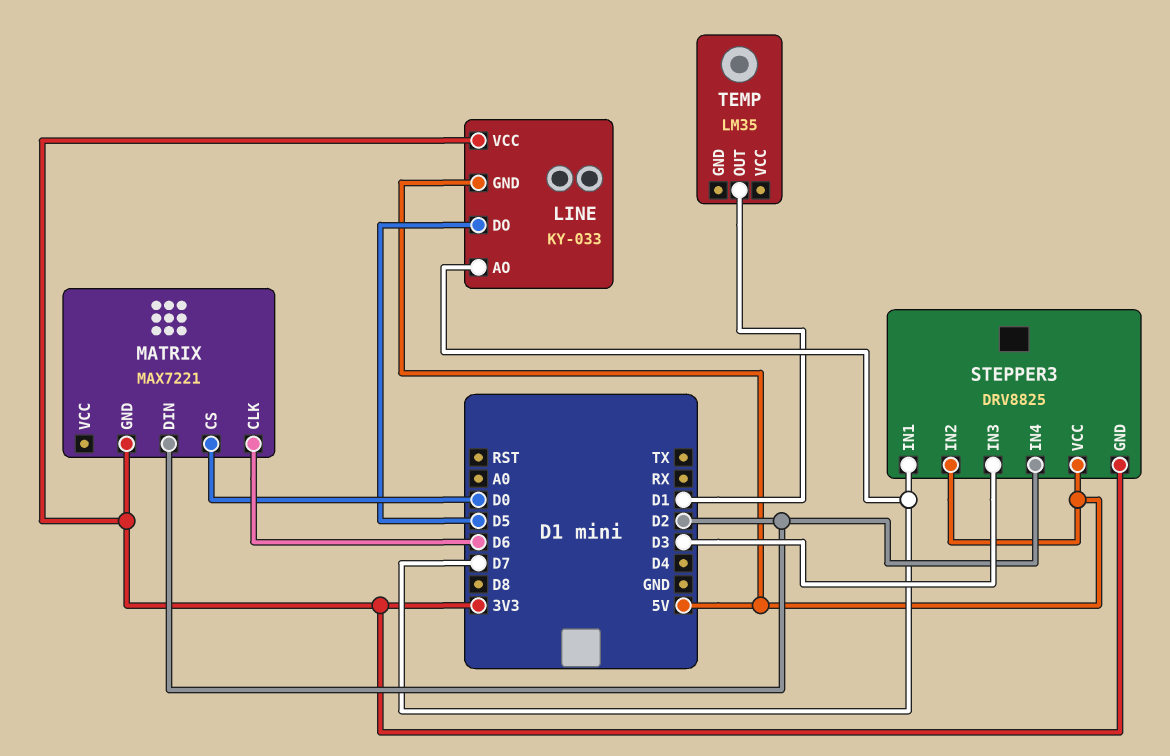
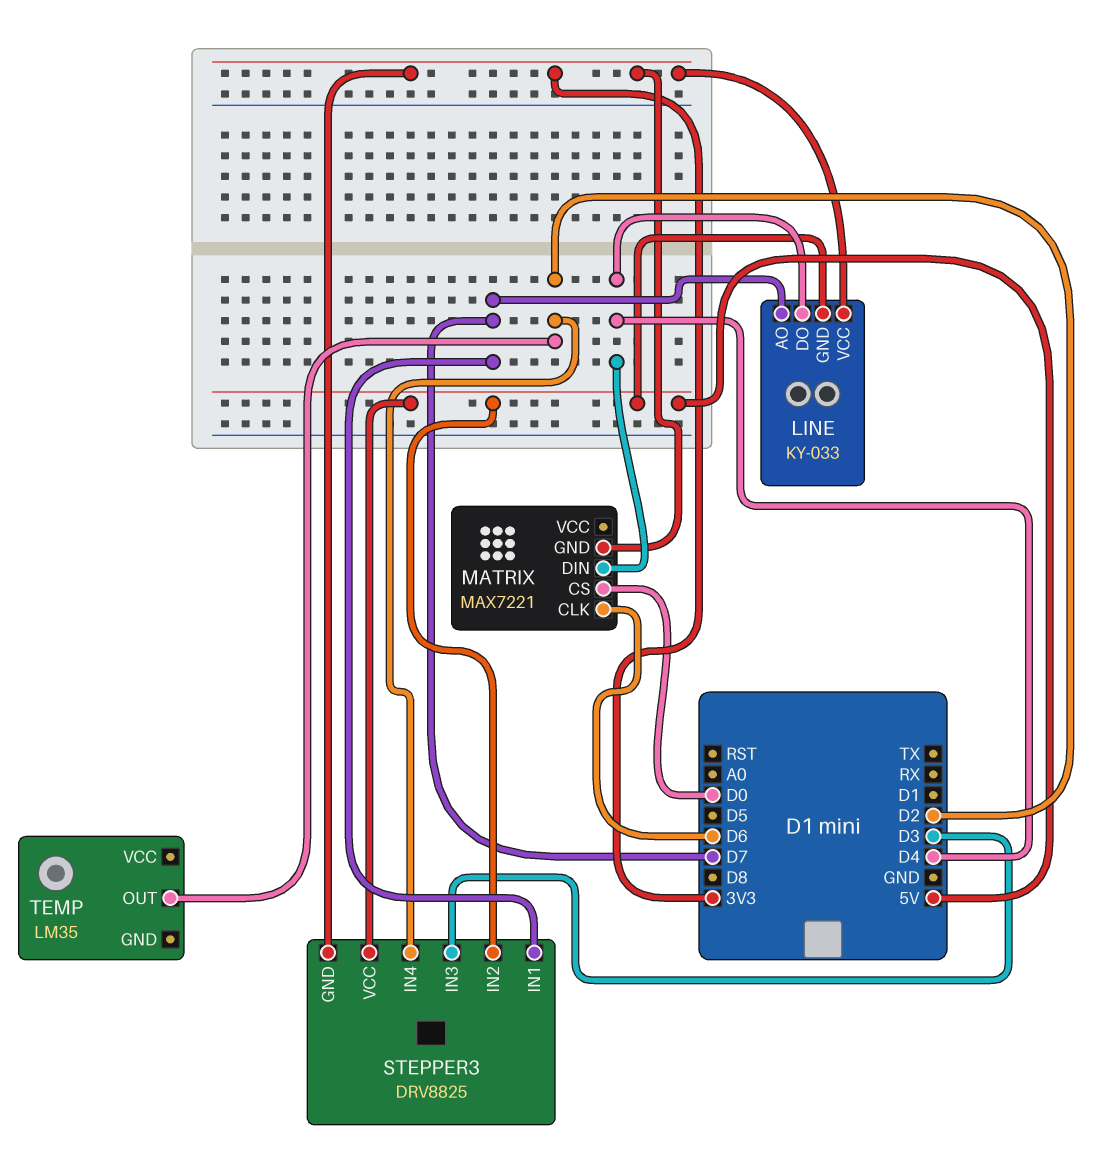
LINE pin DO: D5 -> D4
MATRIX pin DIN: D2 -> D4
TEMP pin OUT: D1 -> D2

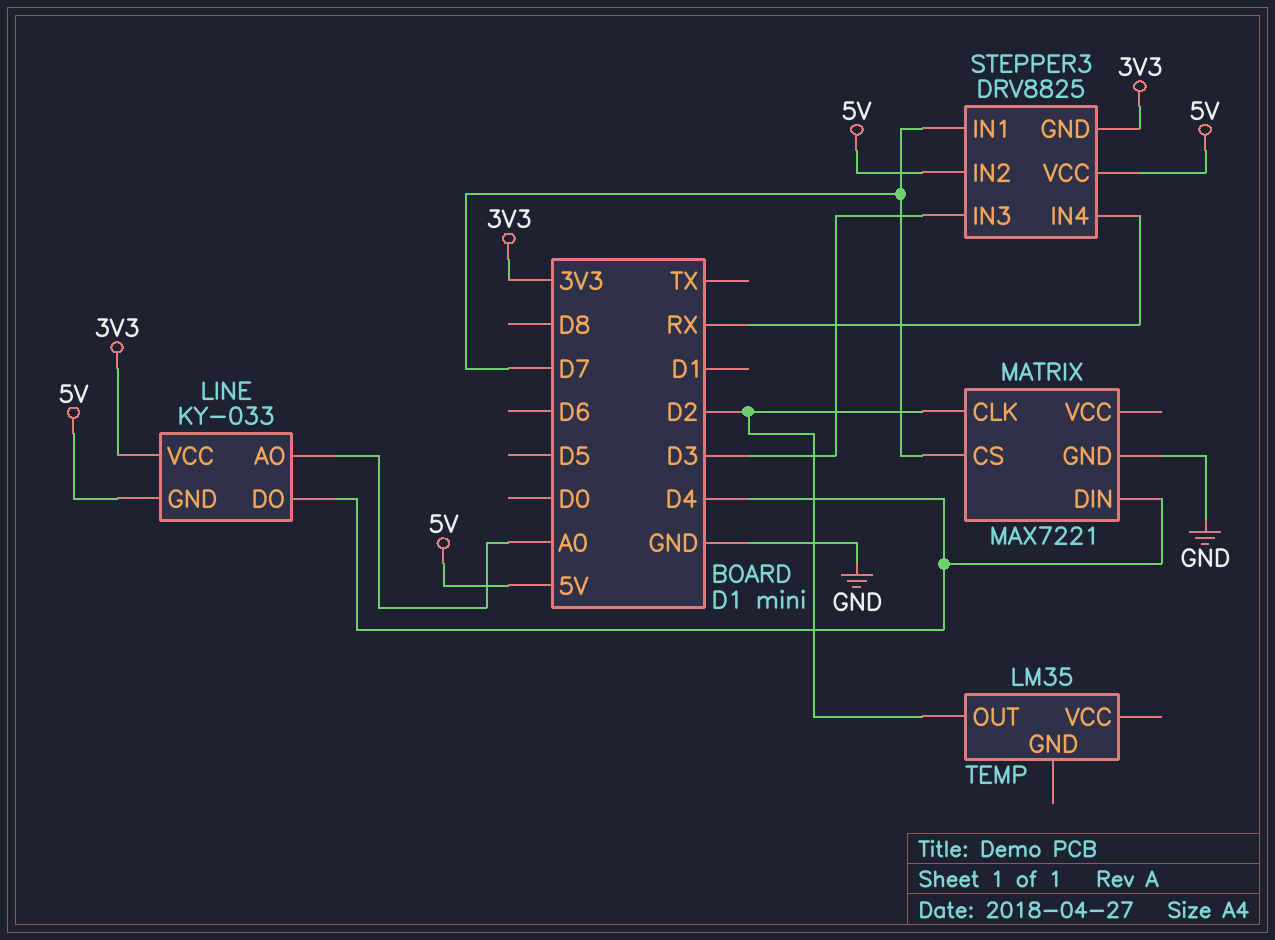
LINE pin AO: D7 -> A0
MATRIX pin CLK: D6 -> D2
MATRIX pin CS: D0 -> D7
MATRIX pin GND: 3V3 -> GND
STEPPER3 pin IN4: D2 -> RX

